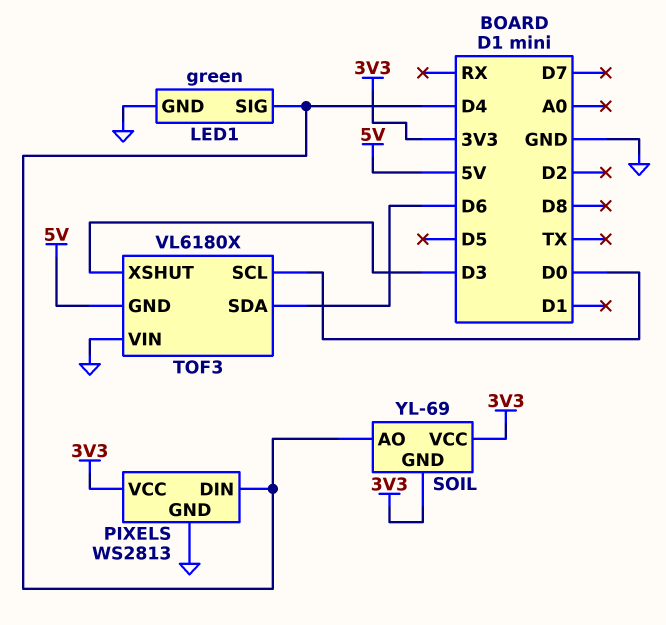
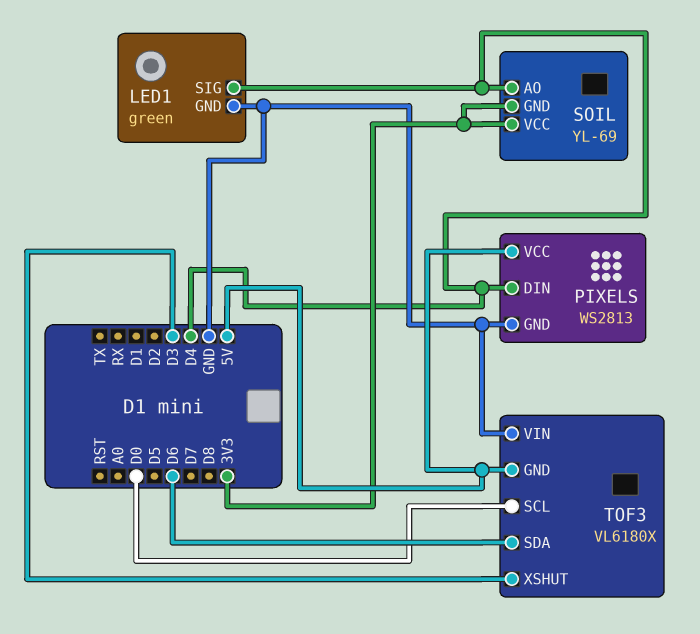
PIXELS pin VCC: 3V3 -> 5V

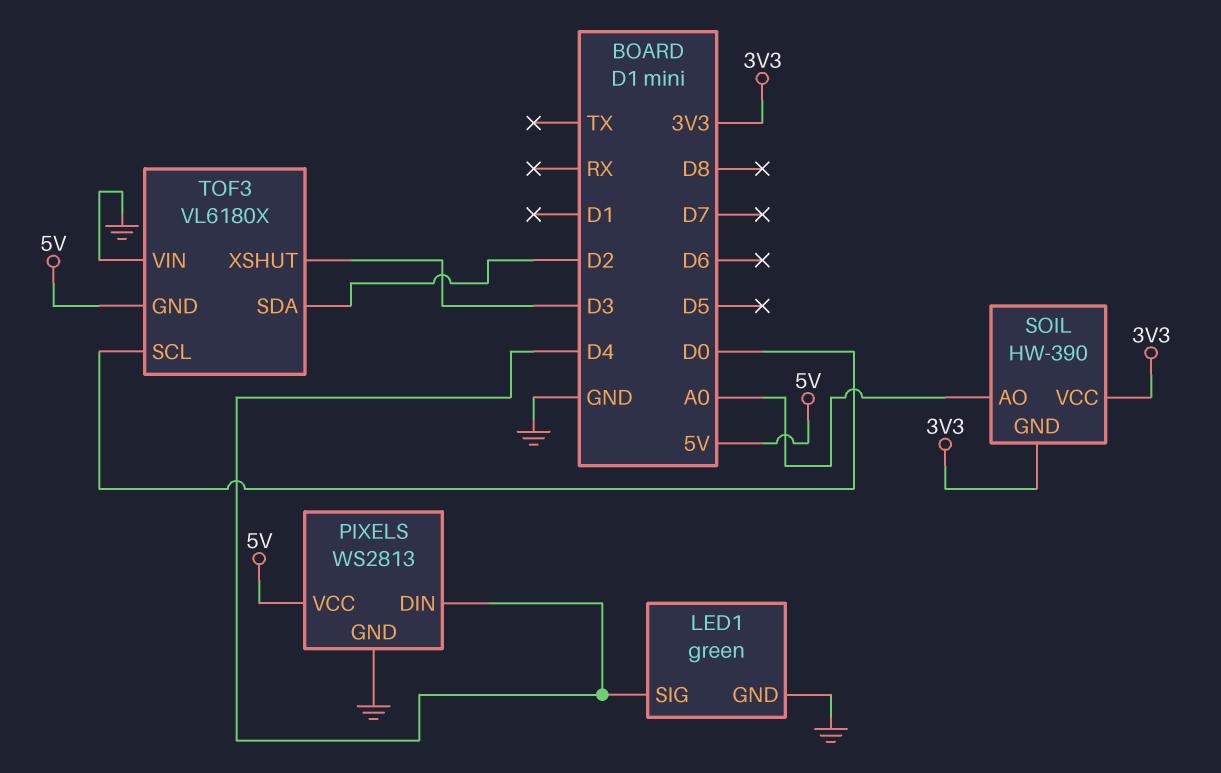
SOIL: YL-69 -> HW-390
SOIL pin AO: D4 -> A0
TOF3 pin SDA: D6 -> D2

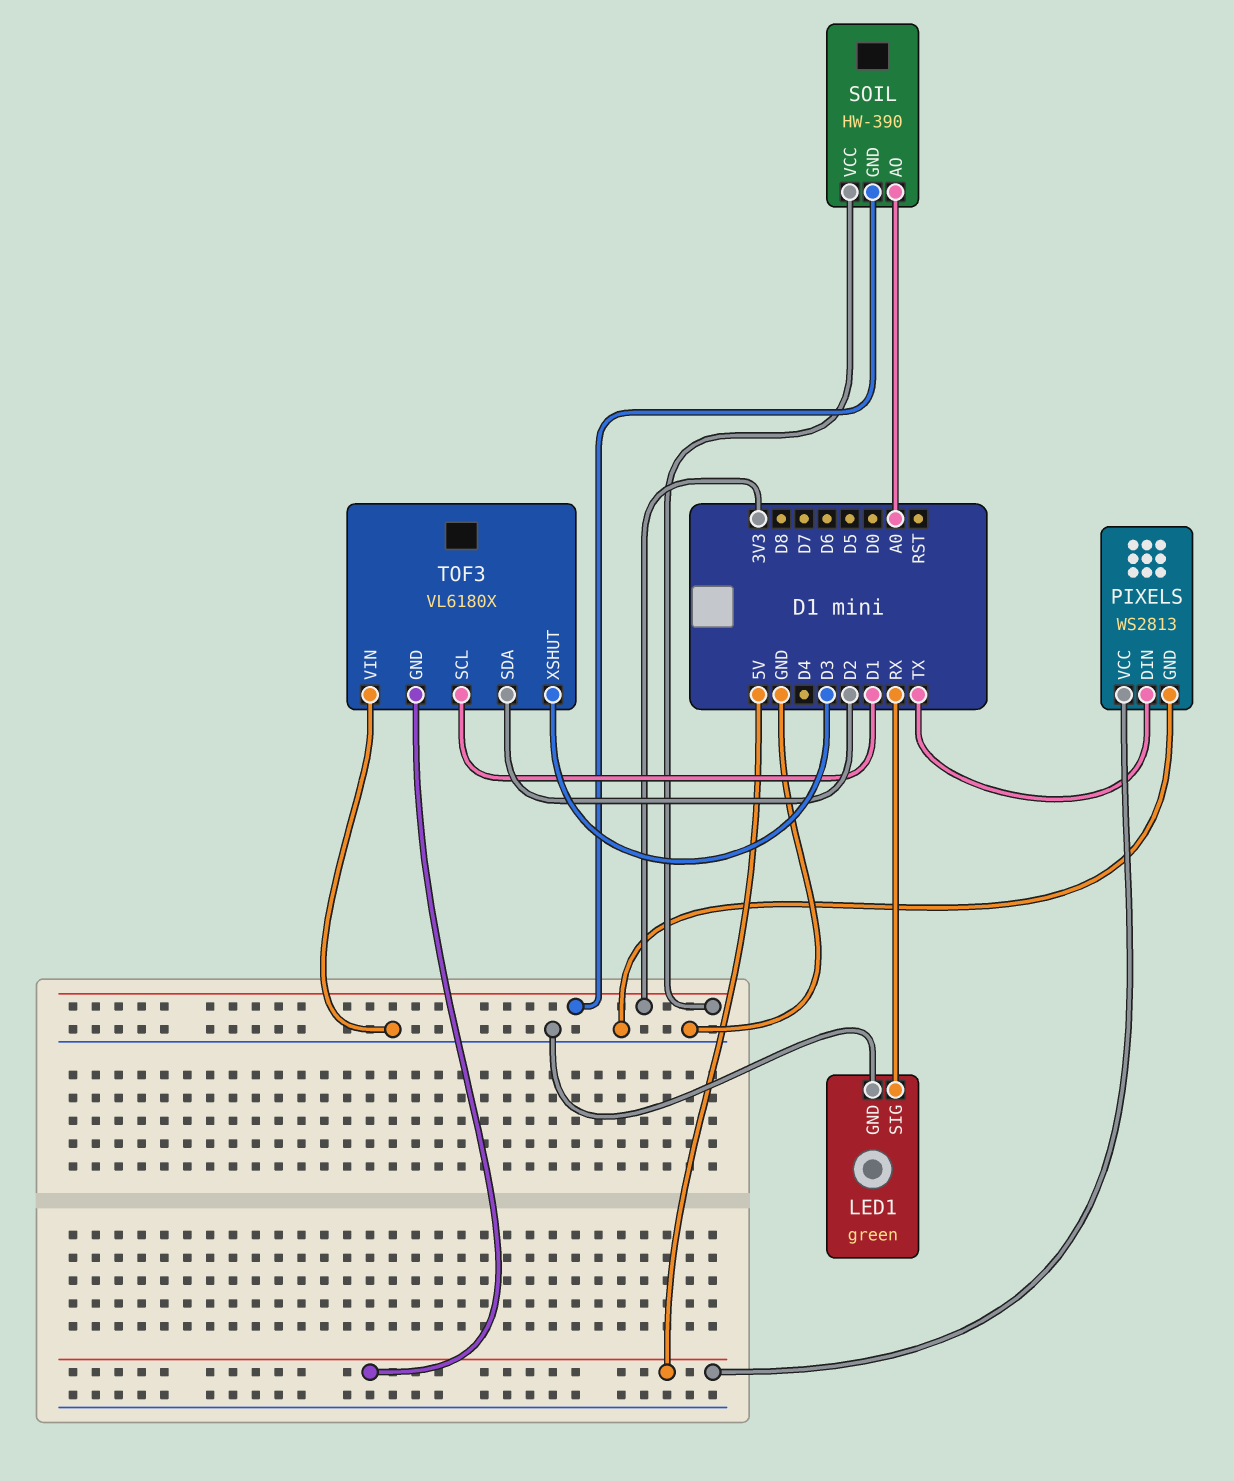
LED1 pin SIG: D4 -> RX
PIXELS pin DIN: D4 -> TX
TOF3 pin SCL: D0 -> D1

